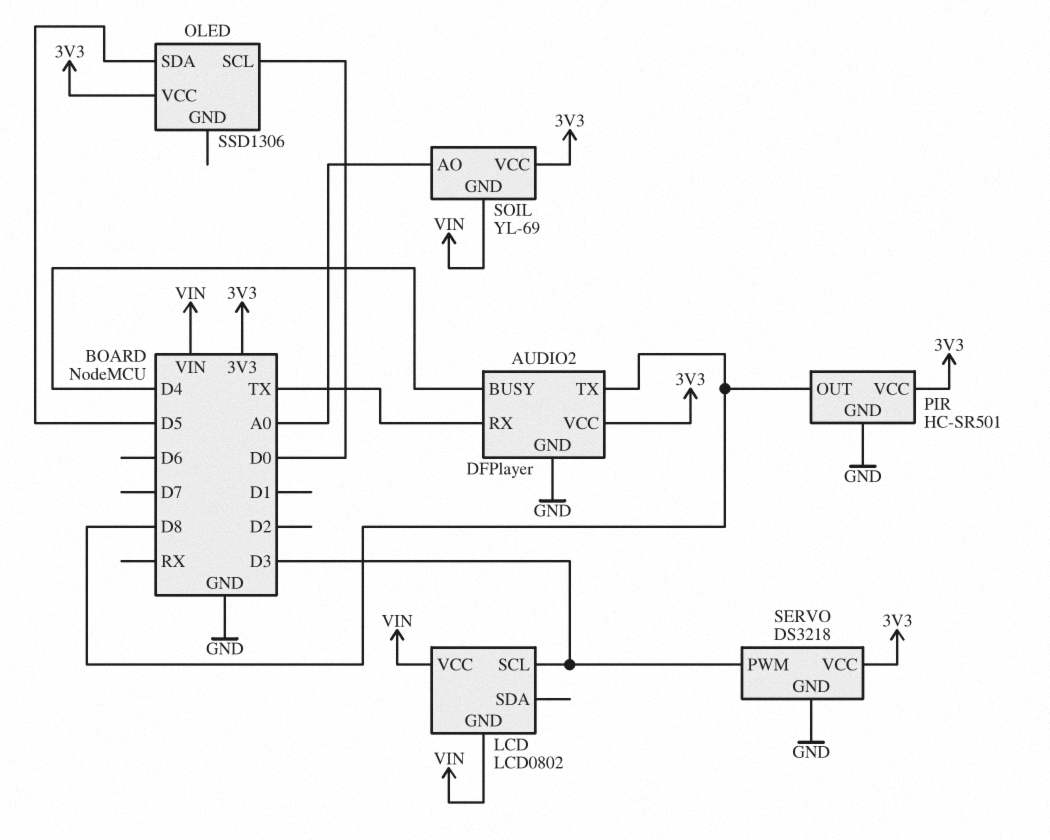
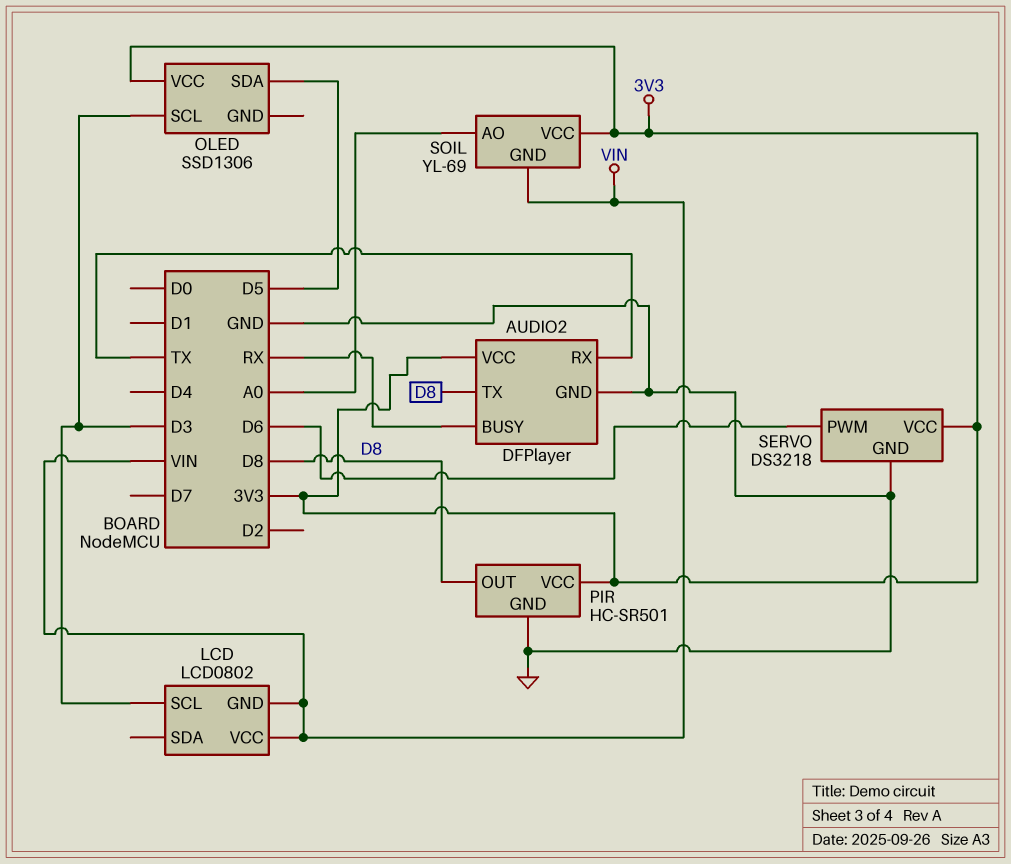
AUDIO2 pin BUSY: D4 -> RX
OLED pin SCL: D0 -> D3
SERVO pin PWM: D3 -> D6

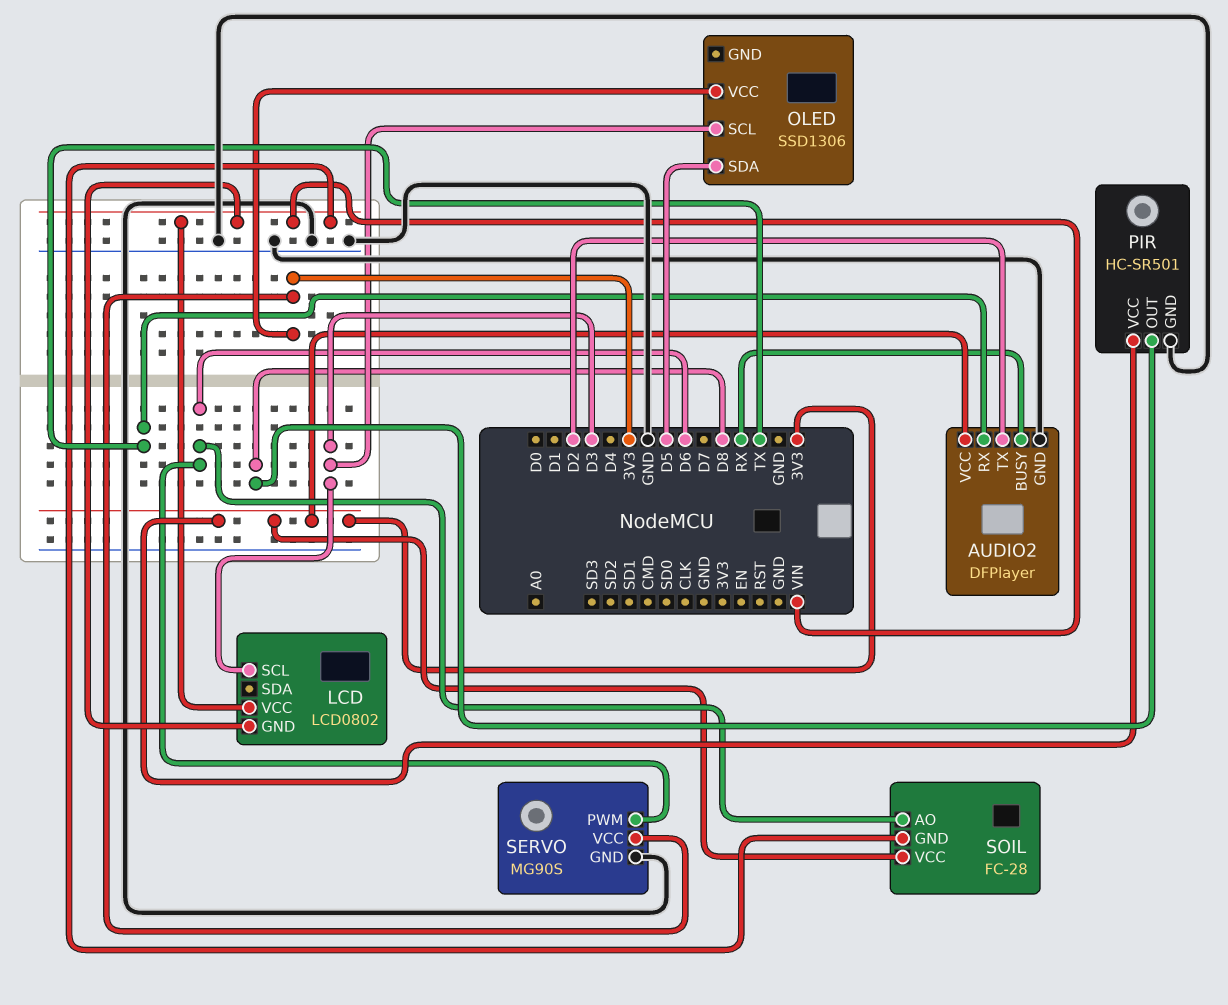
AUDIO2 pin TX: D8 -> D2
SERVO: DS3218 -> MG90S
SOIL: YL-69 -> FC-28
SOIL pin AO: A0 -> D6

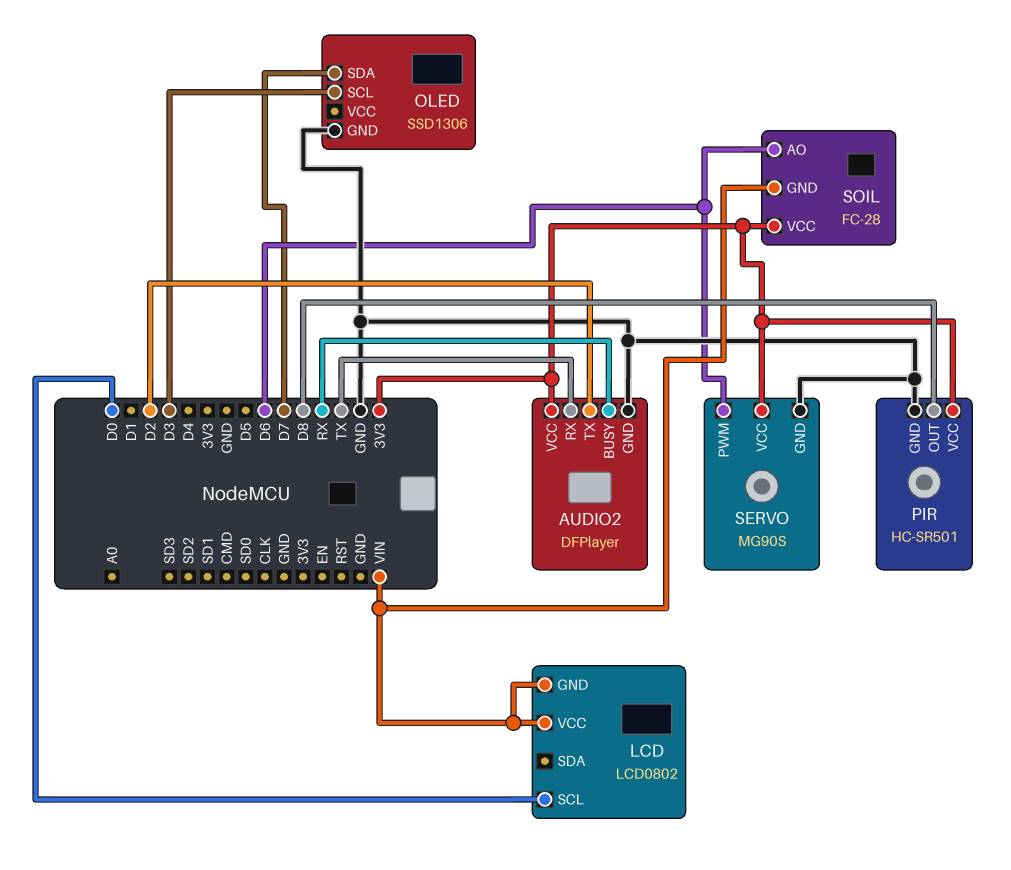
LCD pin SCL: D3 -> D0
OLED pin GND: none -> GND
OLED pin SDA: D5 -> D7
OLED pin VCC: 3V3 -> none

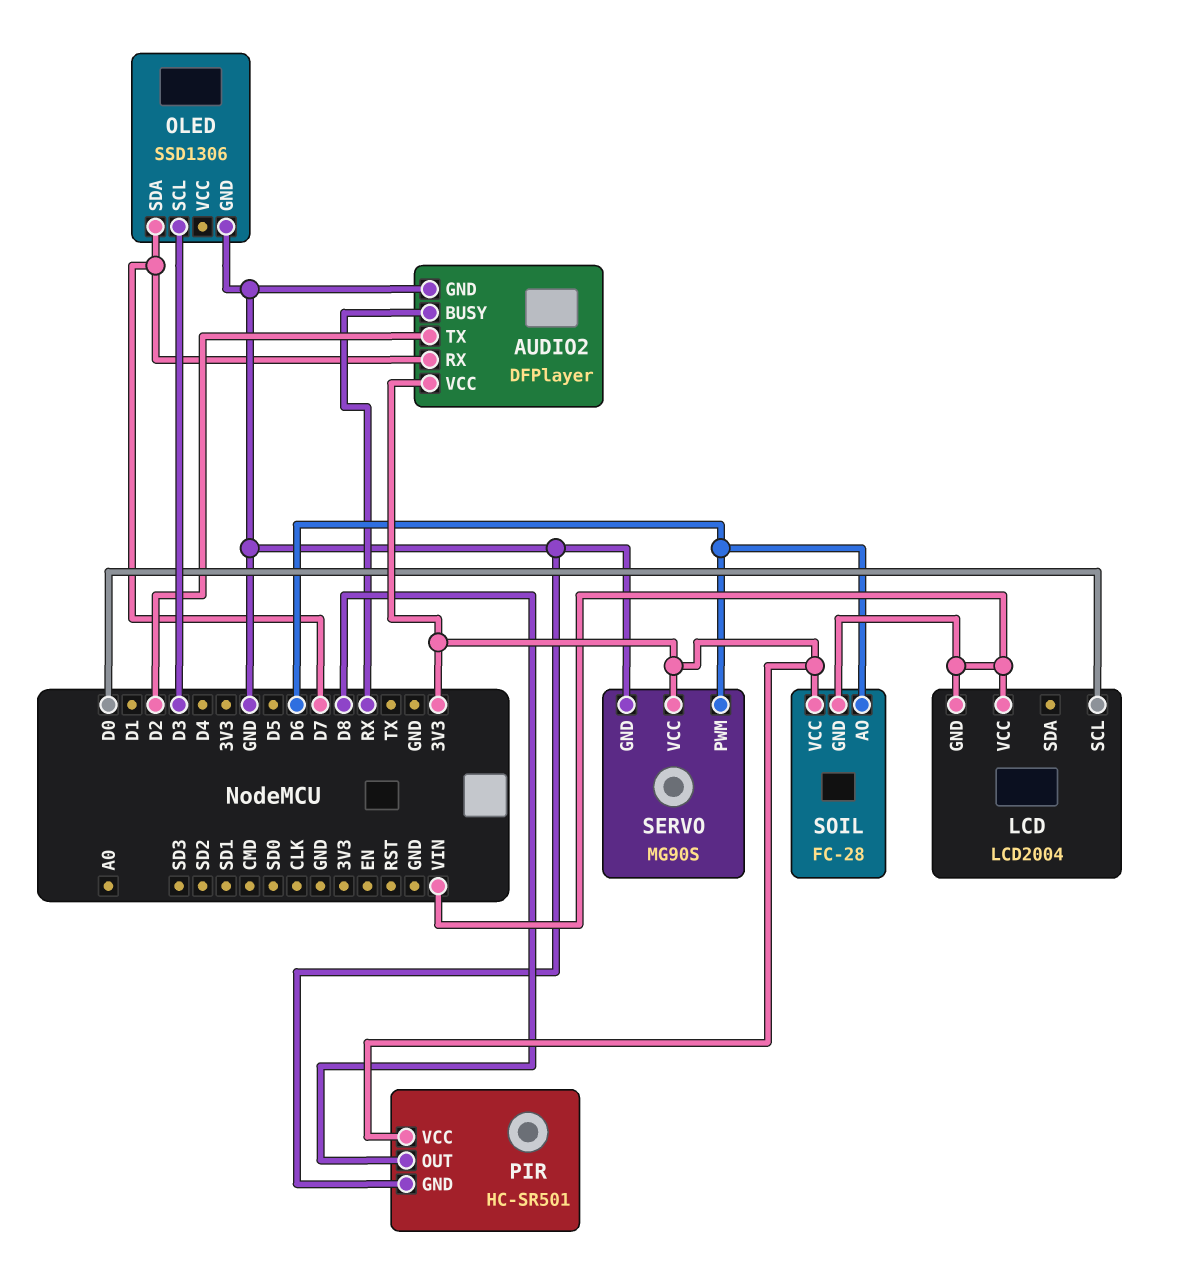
AUDIO2 pin RX: TX -> D7
LCD: LCD0802 -> LCD2004

